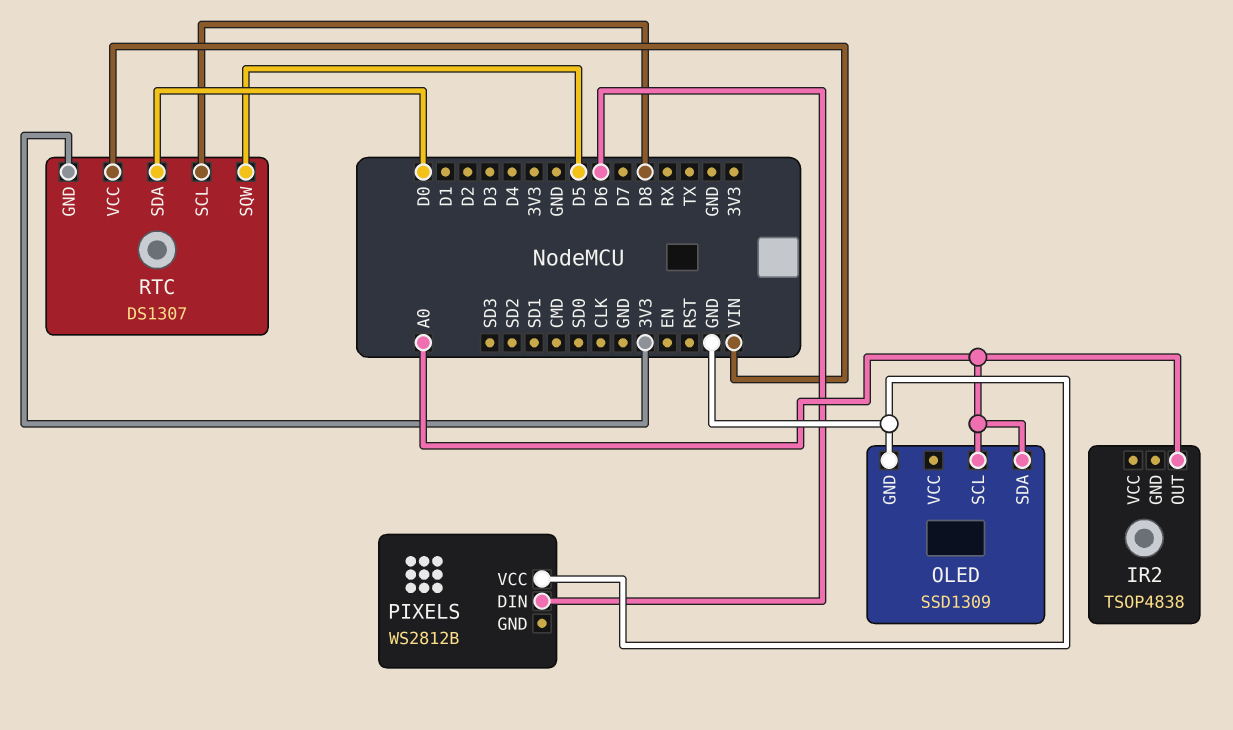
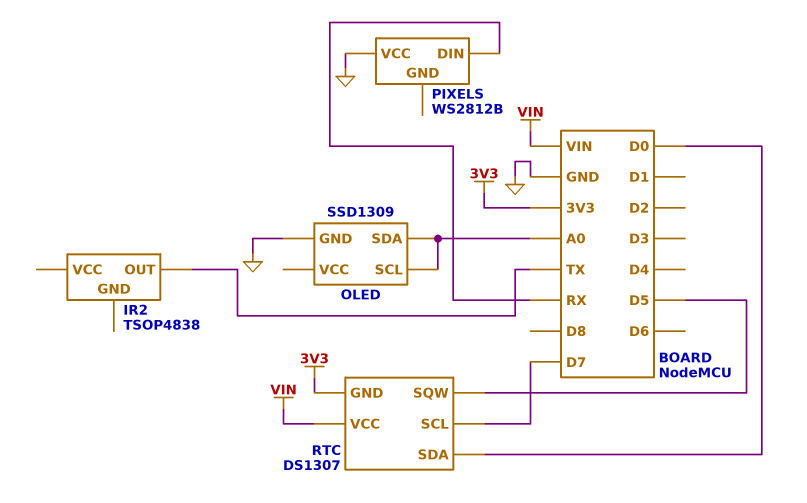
IR2 pin OUT: A0 -> TX
PIXELS pin DIN: D6 -> RX
RTC pin SCL: D8 -> D7

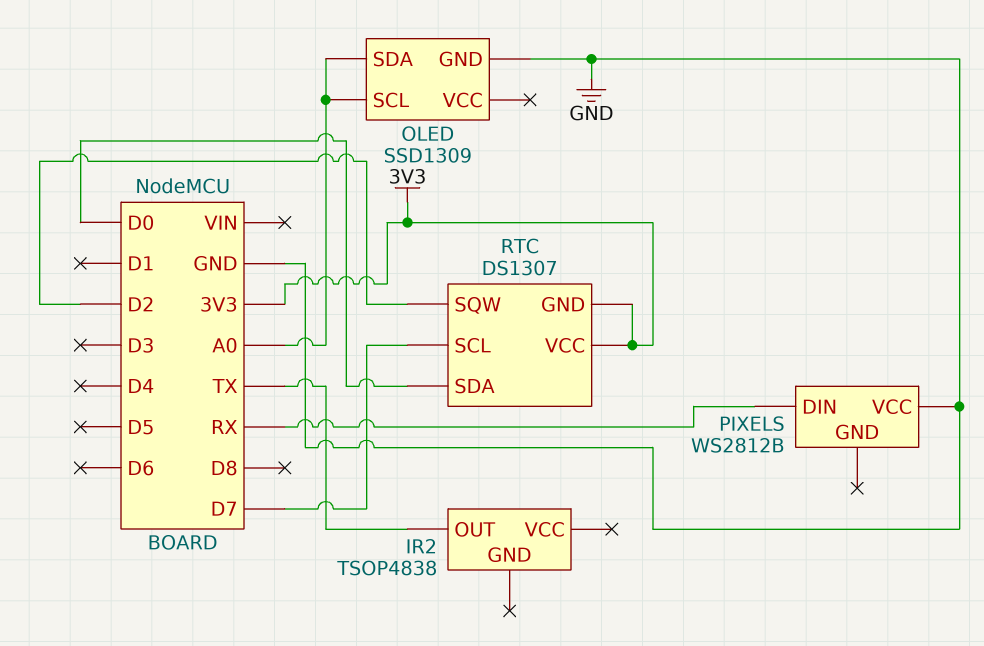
RTC pin SQW: D5 -> D2
RTC pin VCC: VIN -> 3V3

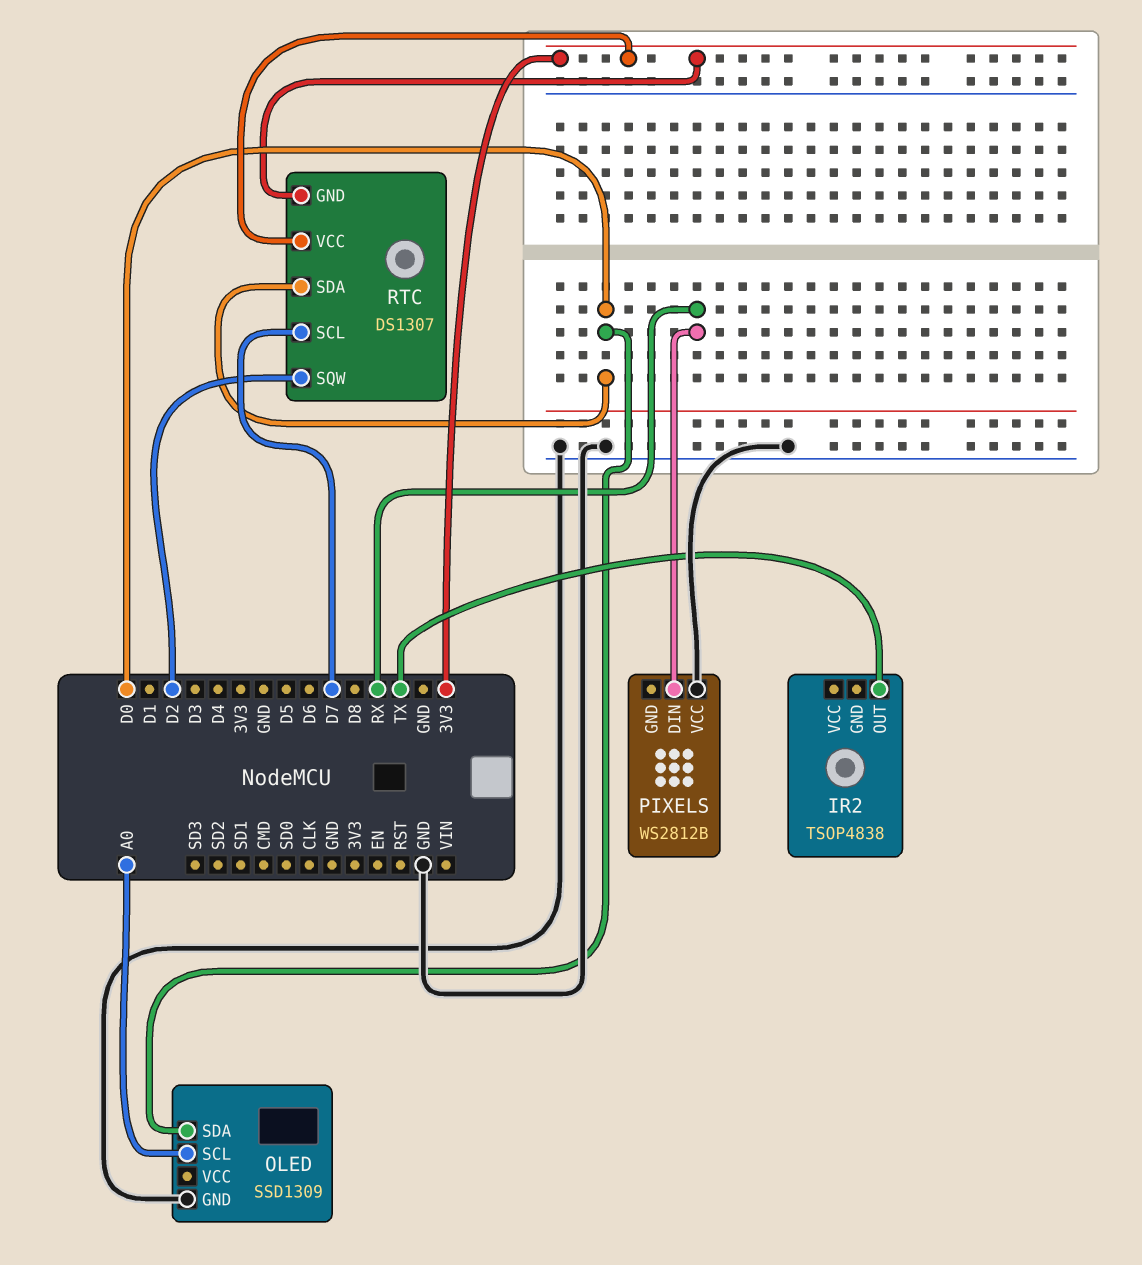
OLED pin SDA: A0 -> D0

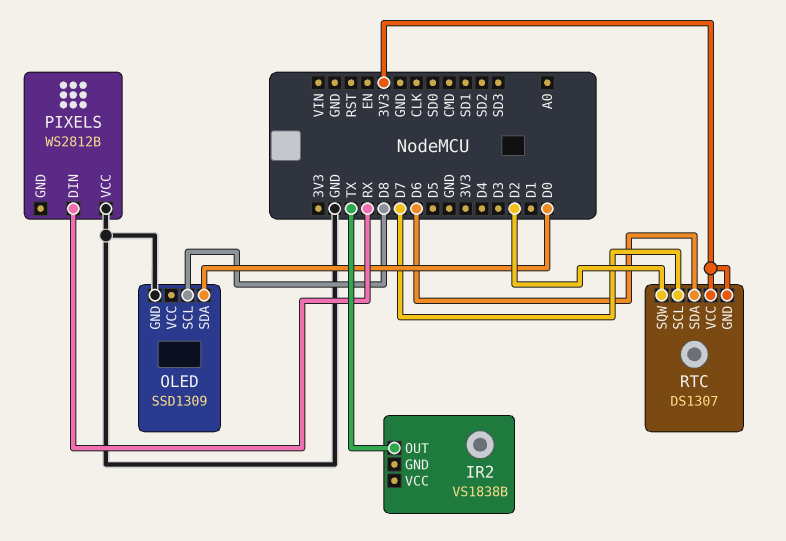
IR2: TSOP4838 -> VS1838B
OLED pin SCL: A0 -> D8
RTC pin SDA: D0 -> D6

